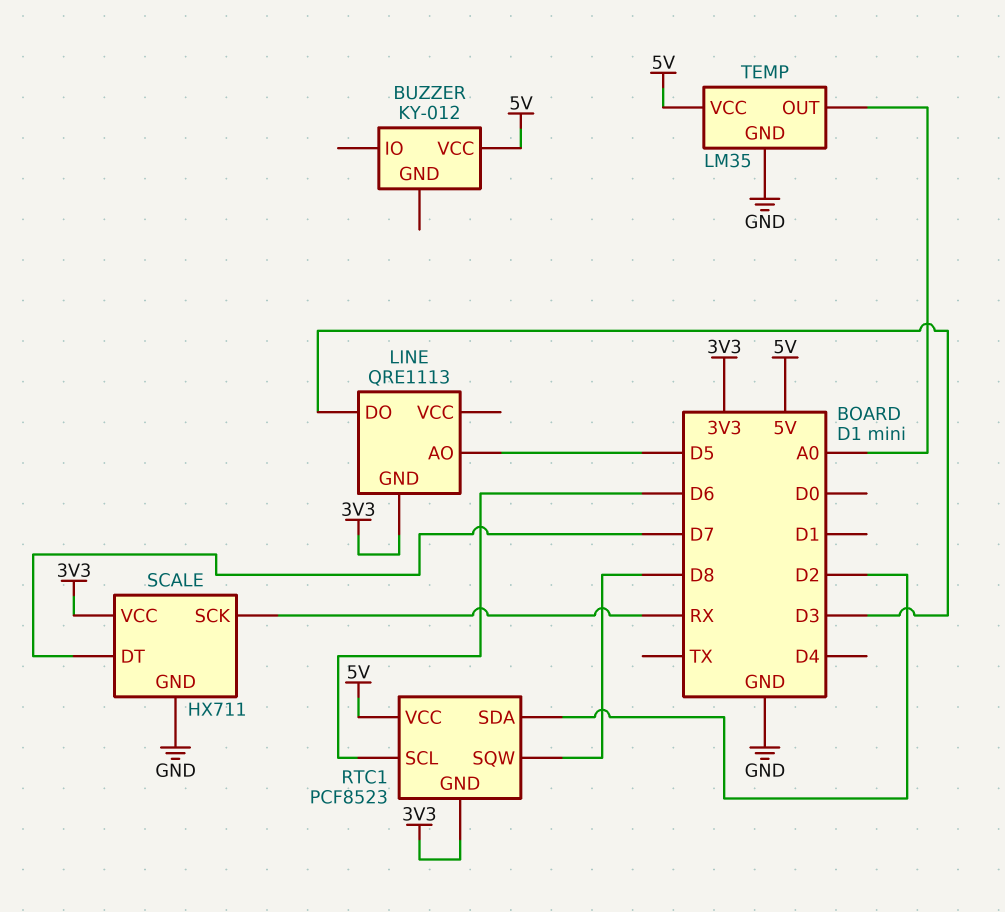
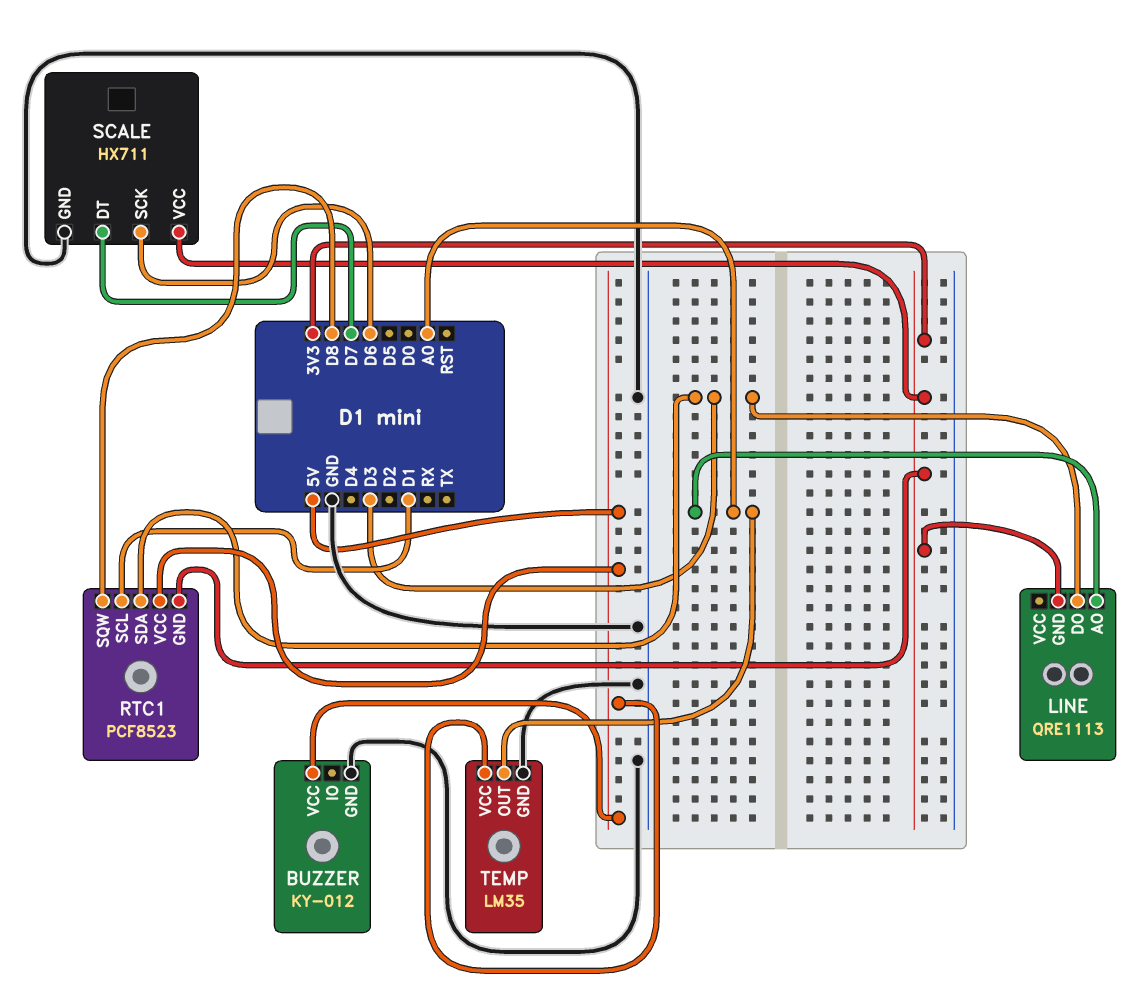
BUZZER pin GND: none -> GND
LINE pin AO: D5 -> A0
RTC1 pin SCL: D6 -> D1
RTC1 pin SDA: D2 -> D3
SCALE pin SCK: RX -> D6

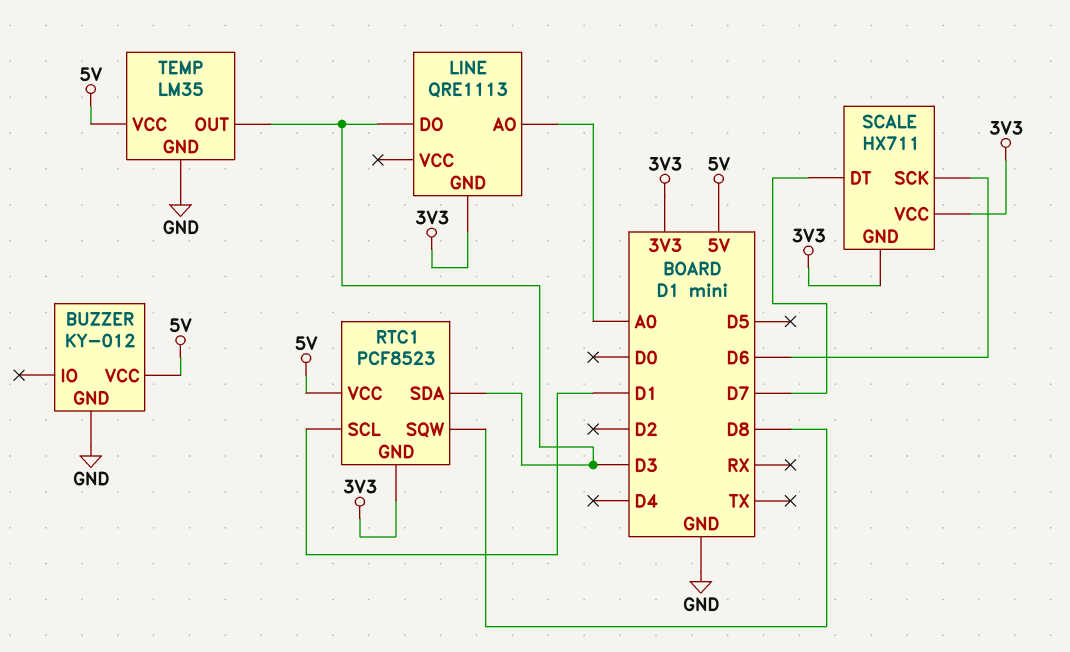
SCALE pin GND: GND -> 3V3
TEMP pin OUT: A0 -> D3

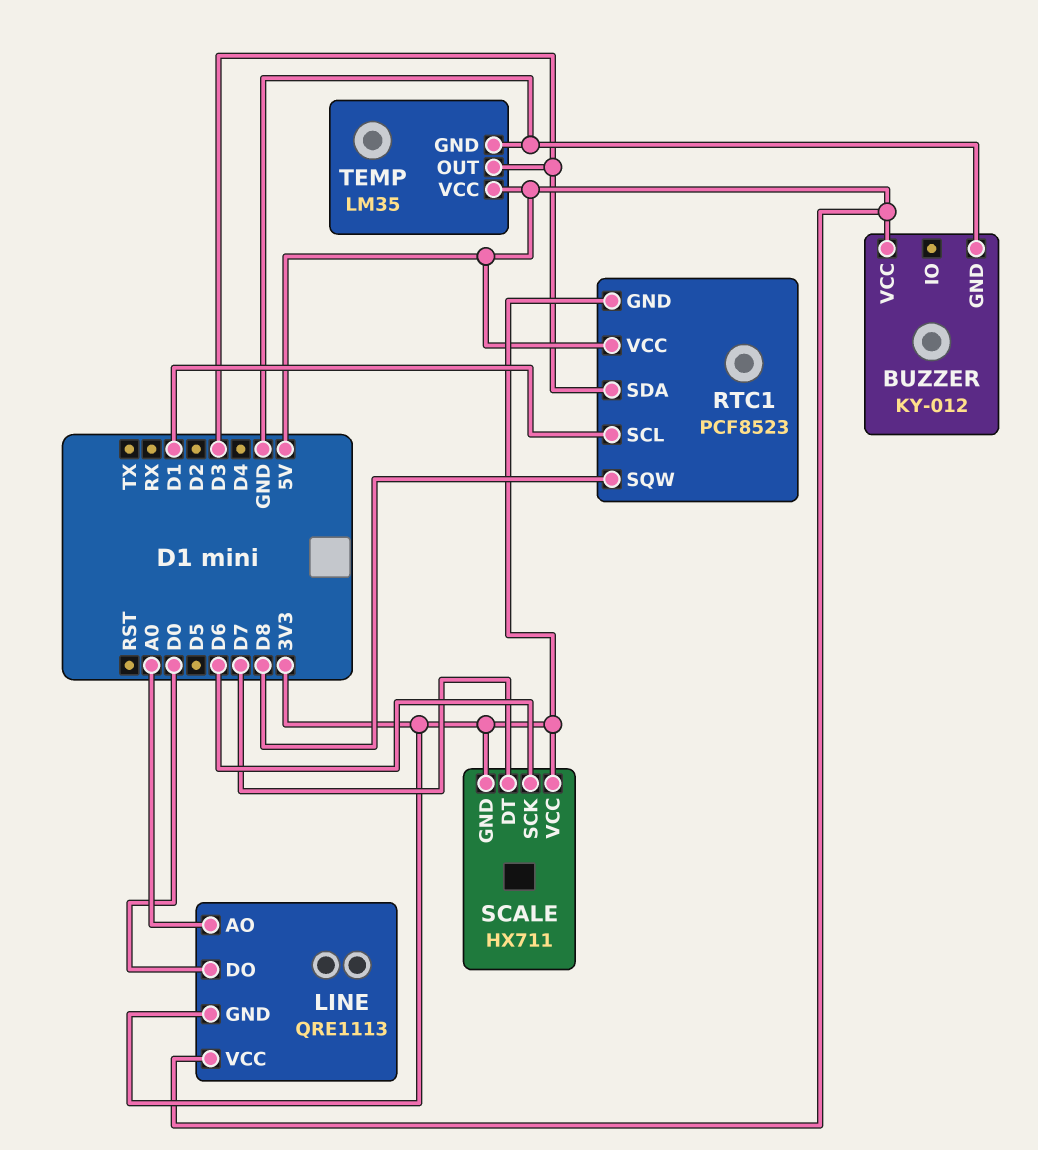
LINE pin DO: D3 -> D0
LINE pin VCC: none -> 5V

